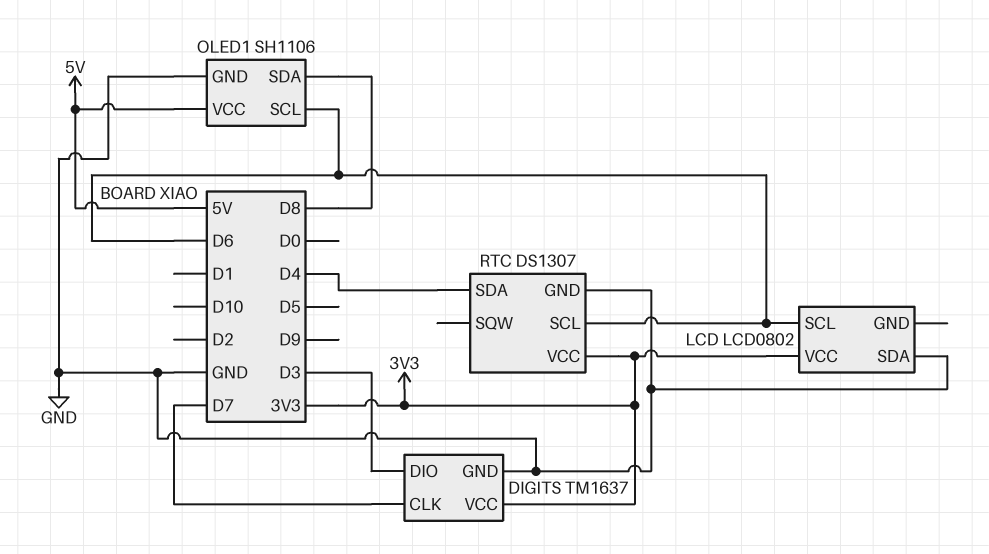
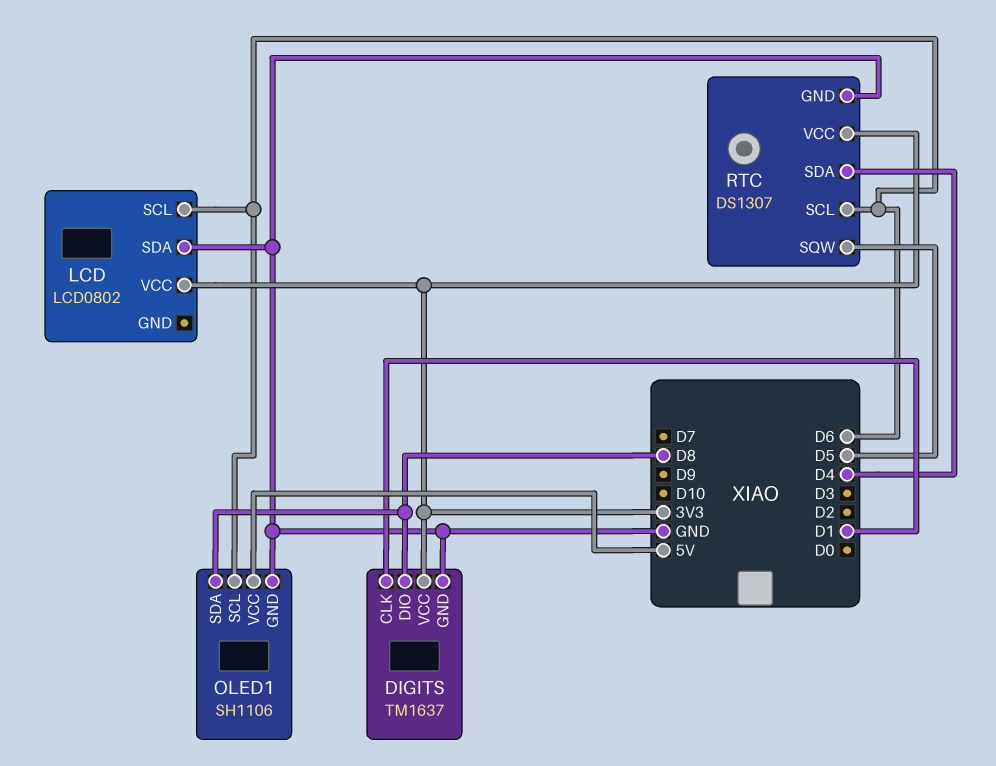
DIGITS pin CLK: D7 -> D1
DIGITS pin DIO: D3 -> D8
RTC pin SQW: none -> D5

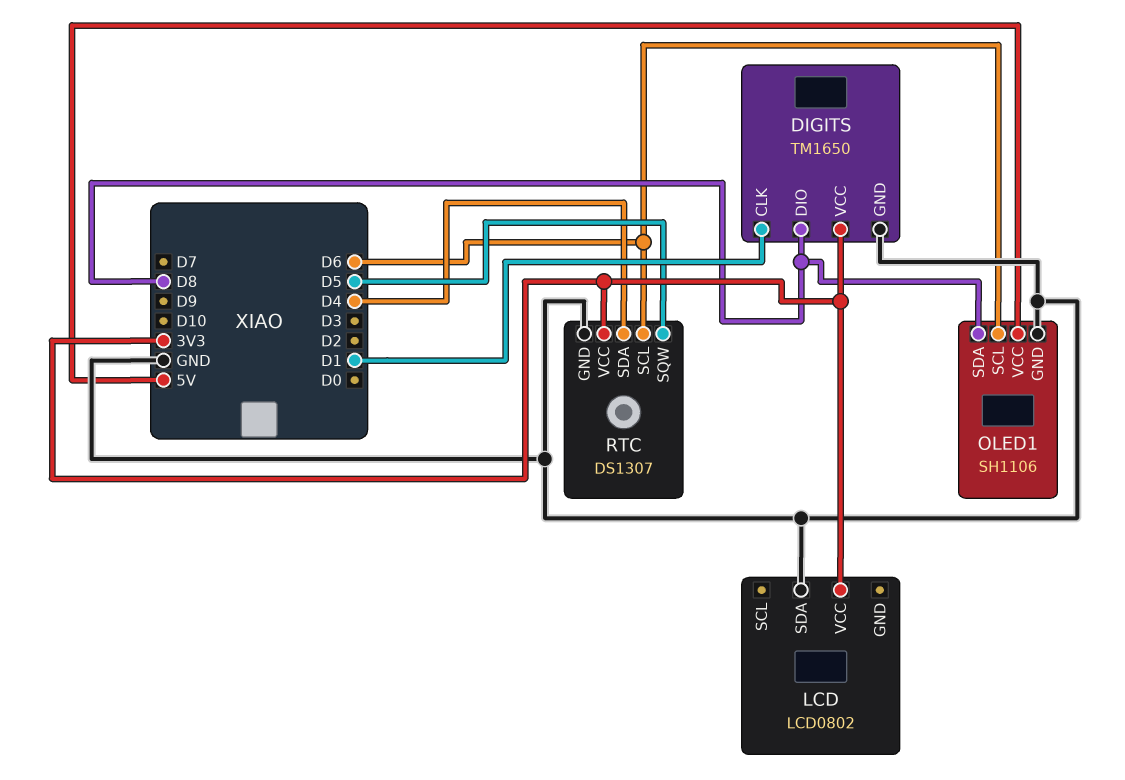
DIGITS: TM1637 -> TM1650
LCD pin SCL: D6 -> none

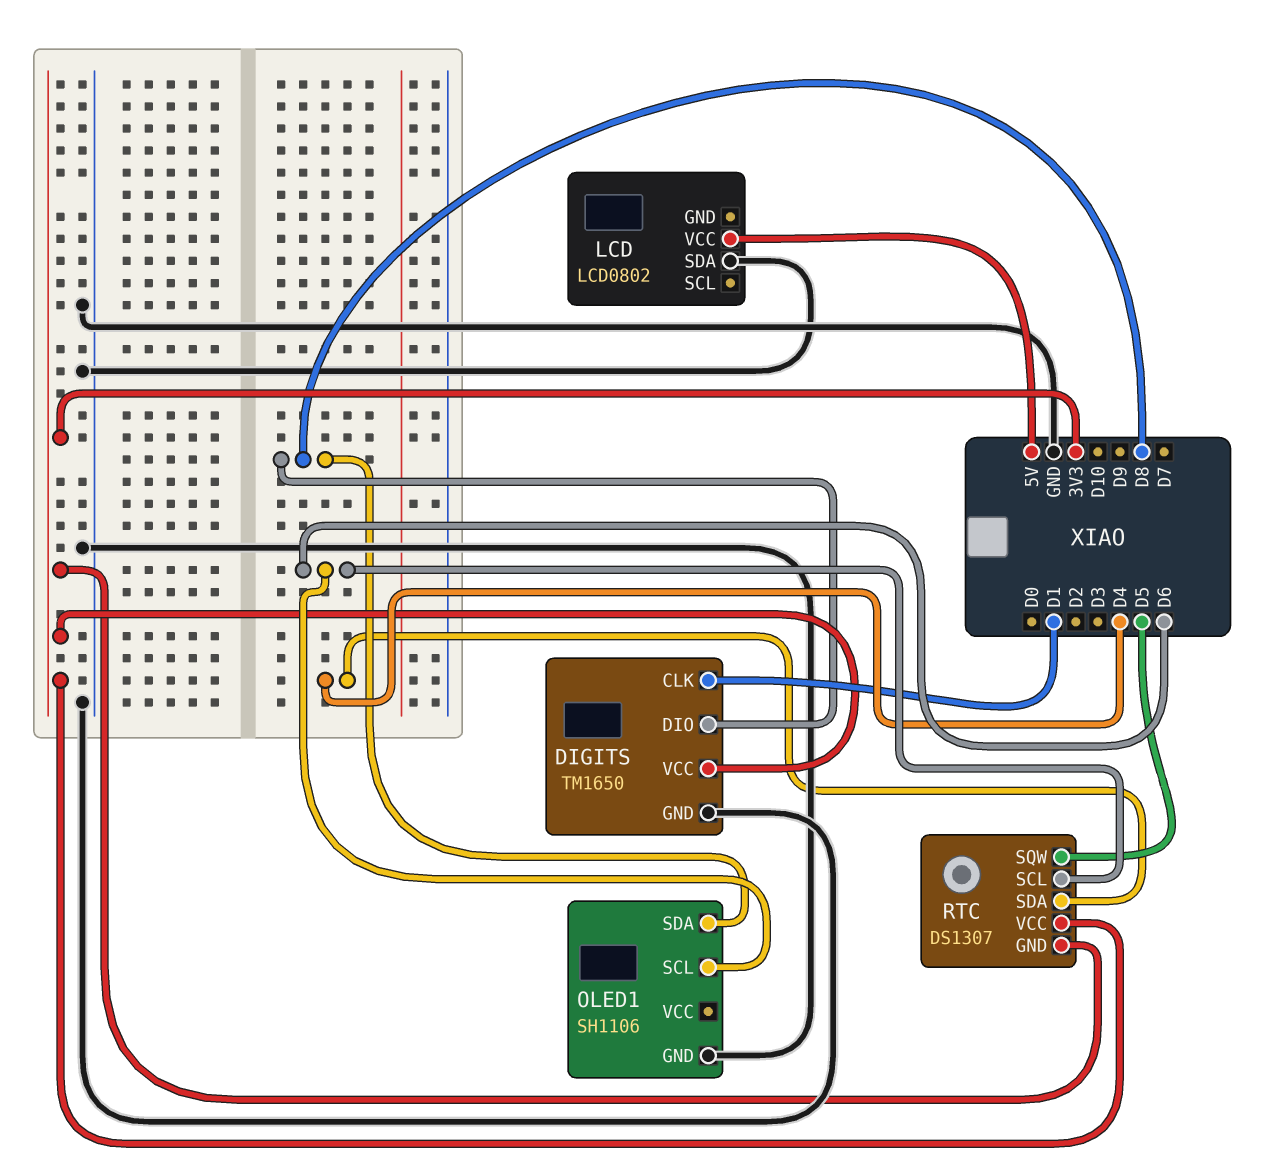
LCD pin VCC: 3V3 -> 5V
OLED1 pin VCC: 5V -> none
RTC pin GND: GND -> 3V3

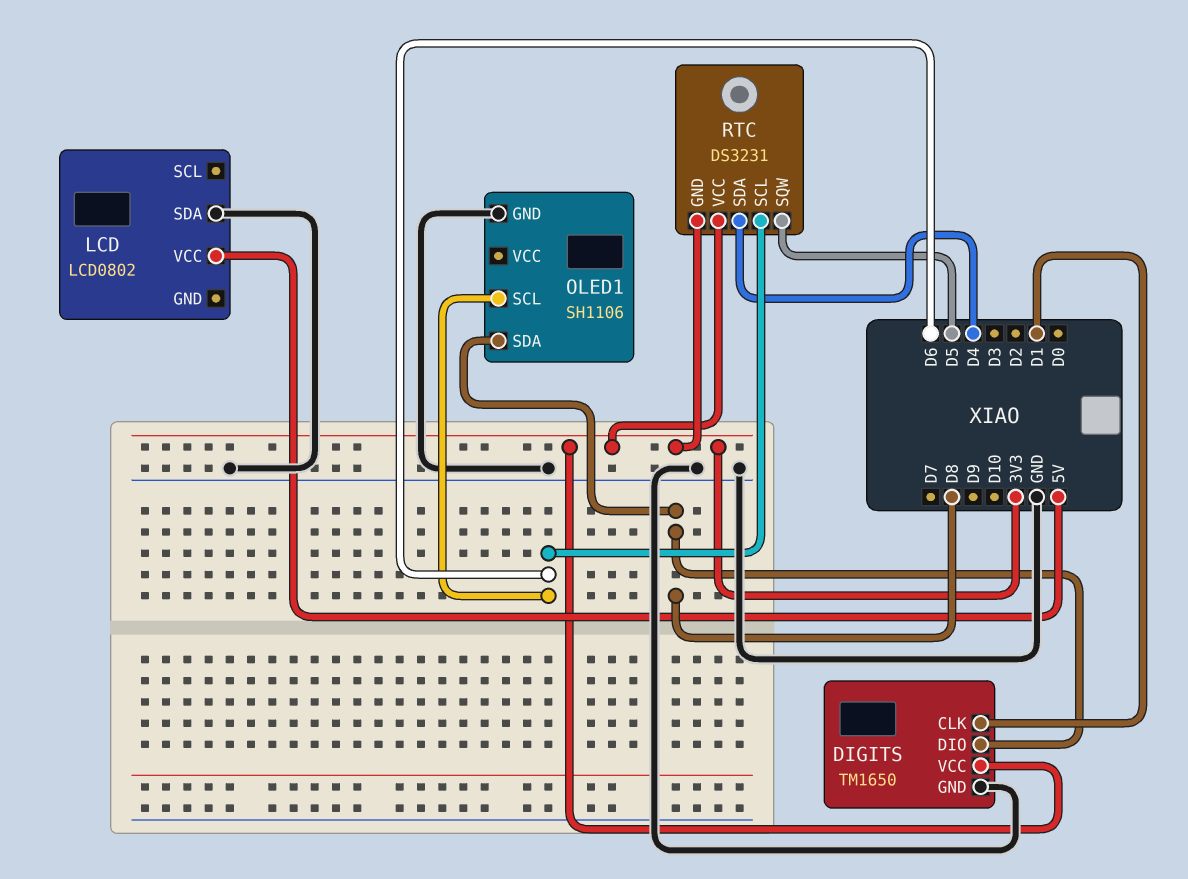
RTC: DS1307 -> DS3231

